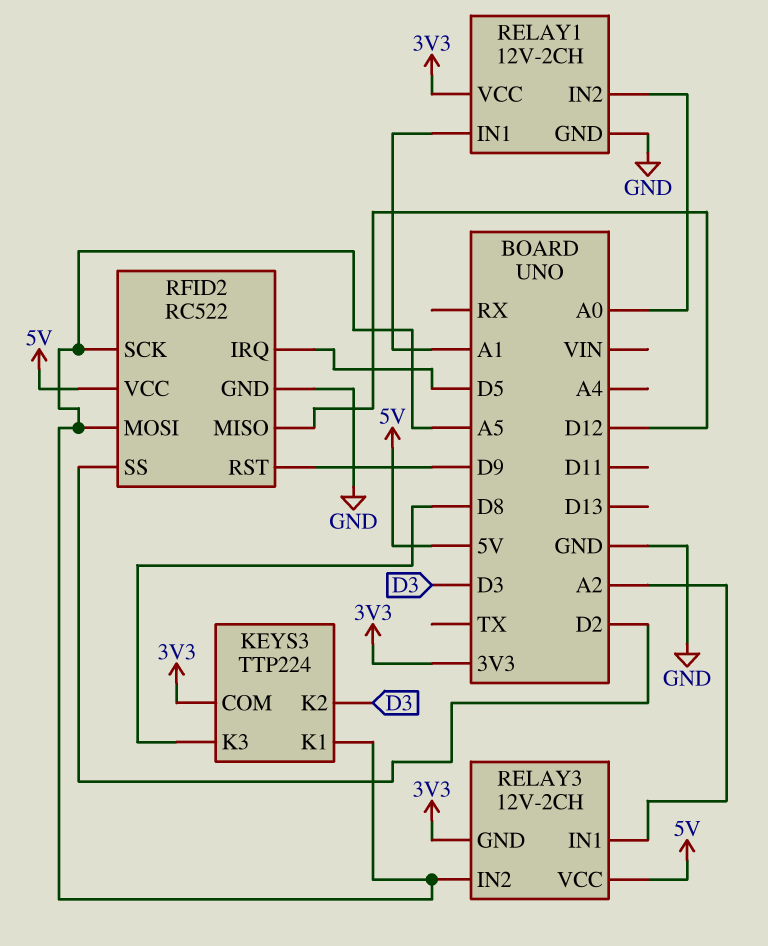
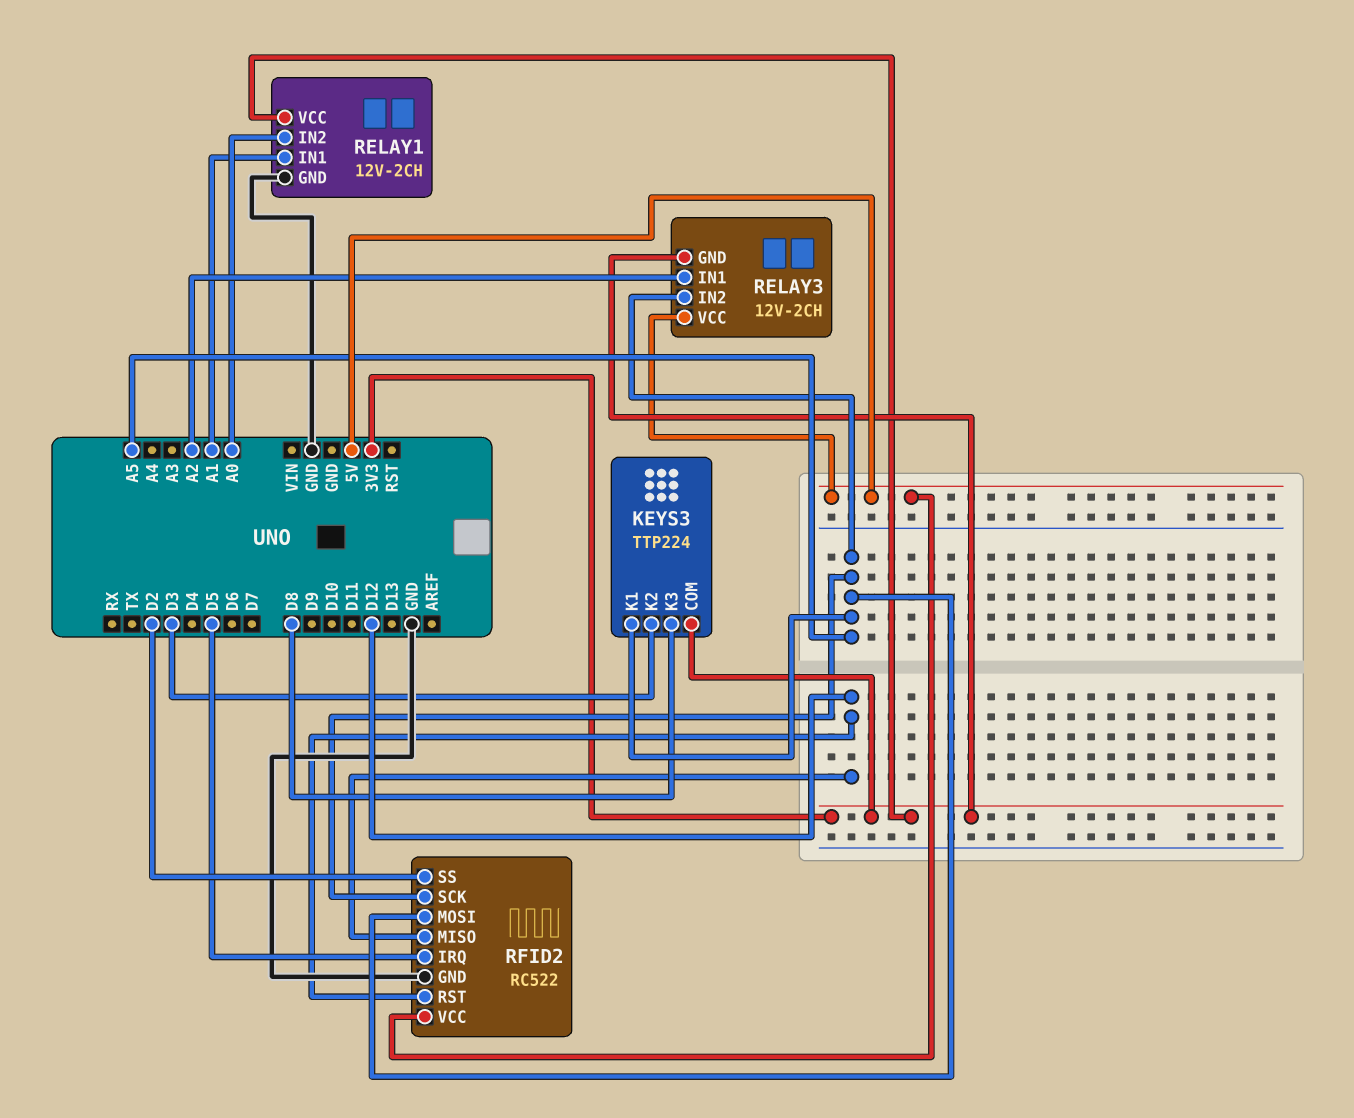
RFID2 pin RST: D9 -> D12

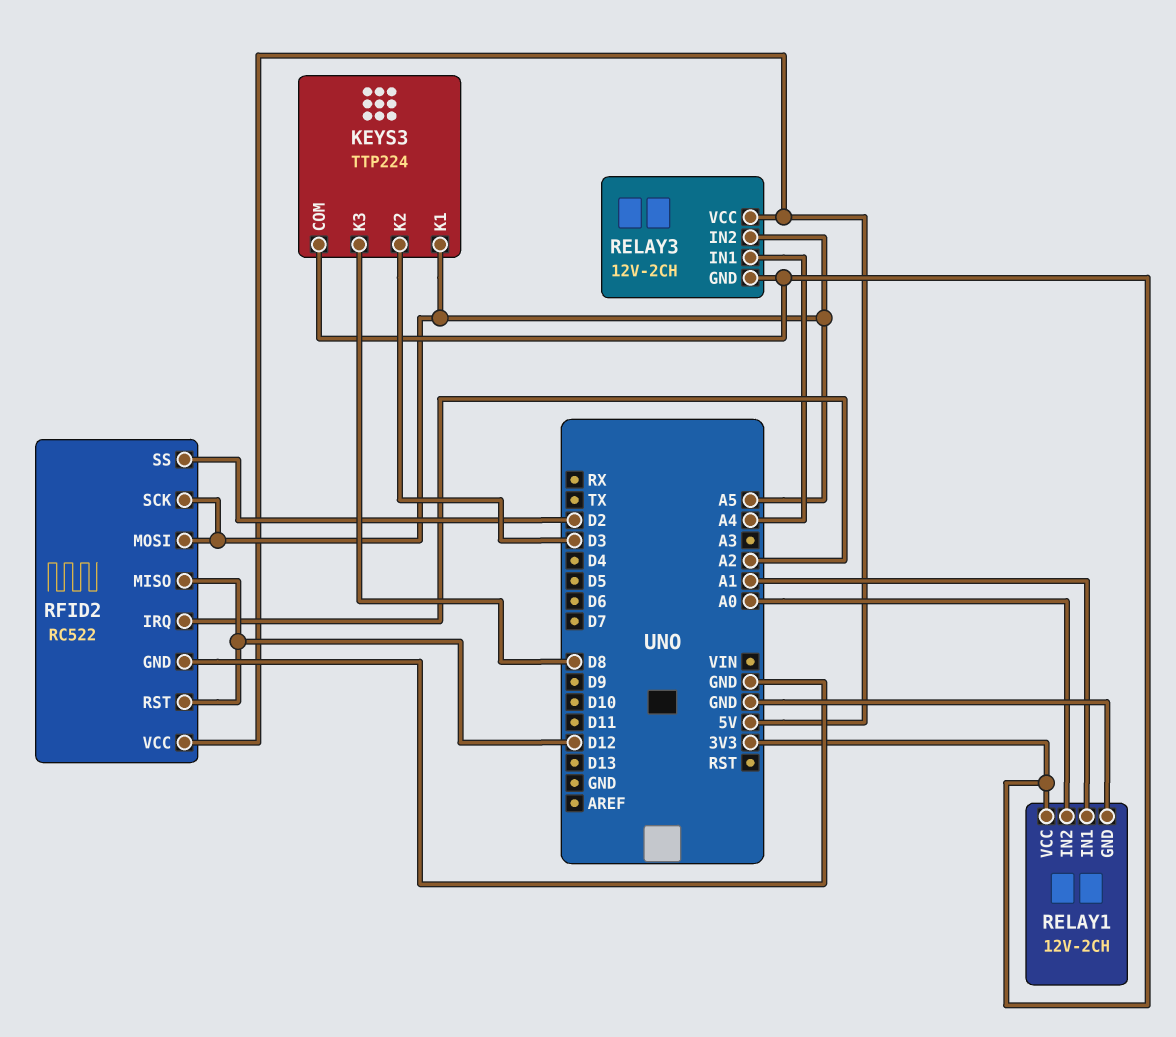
RELAY3 pin IN1: A2 -> A4
RFID2 pin IRQ: D5 -> A2

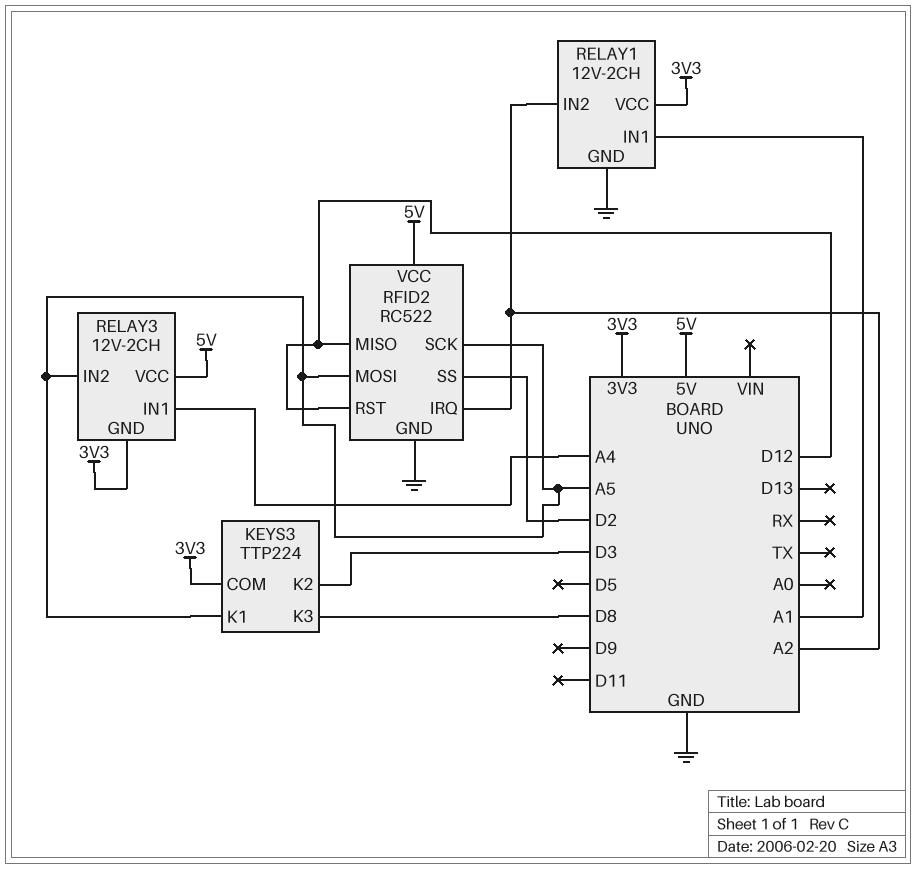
RELAY1 pin IN2: A0 -> A2

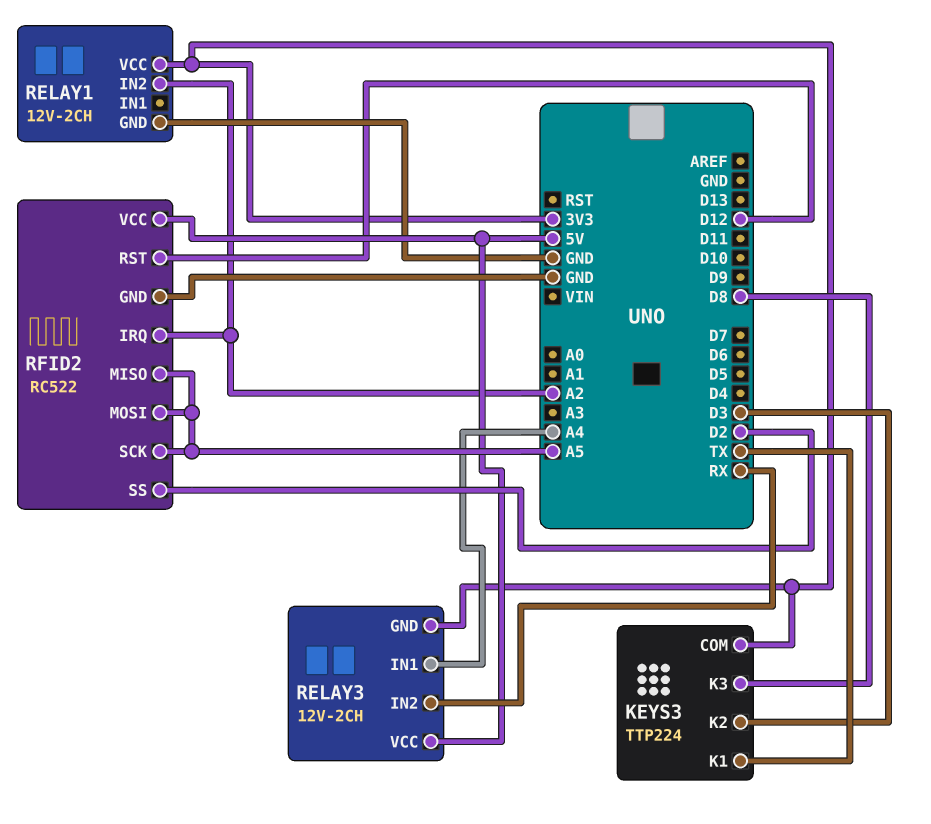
KEYS3 pin K1: A5 -> TX
RELAY1 pin IN1: A1 -> none
RELAY3 pin IN2: A5 -> RX
RFID2 pin MISO: D12 -> A5

